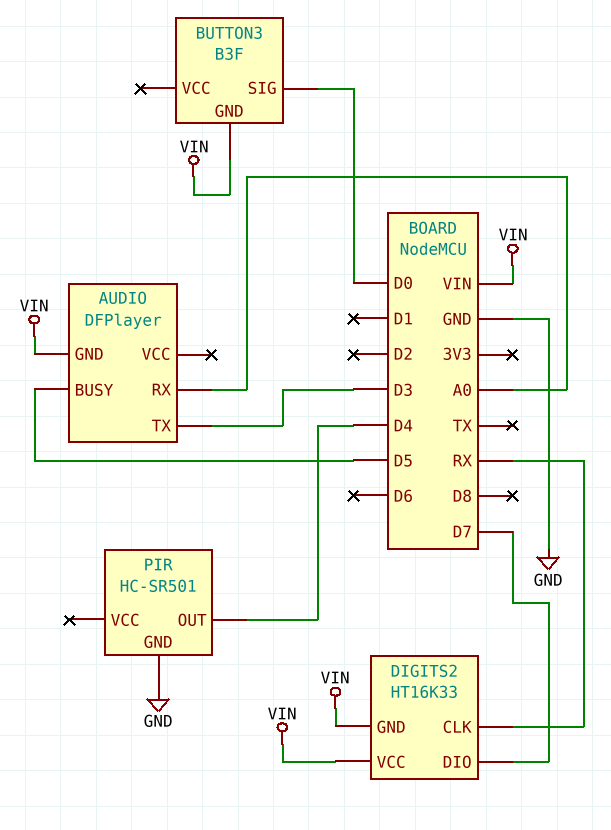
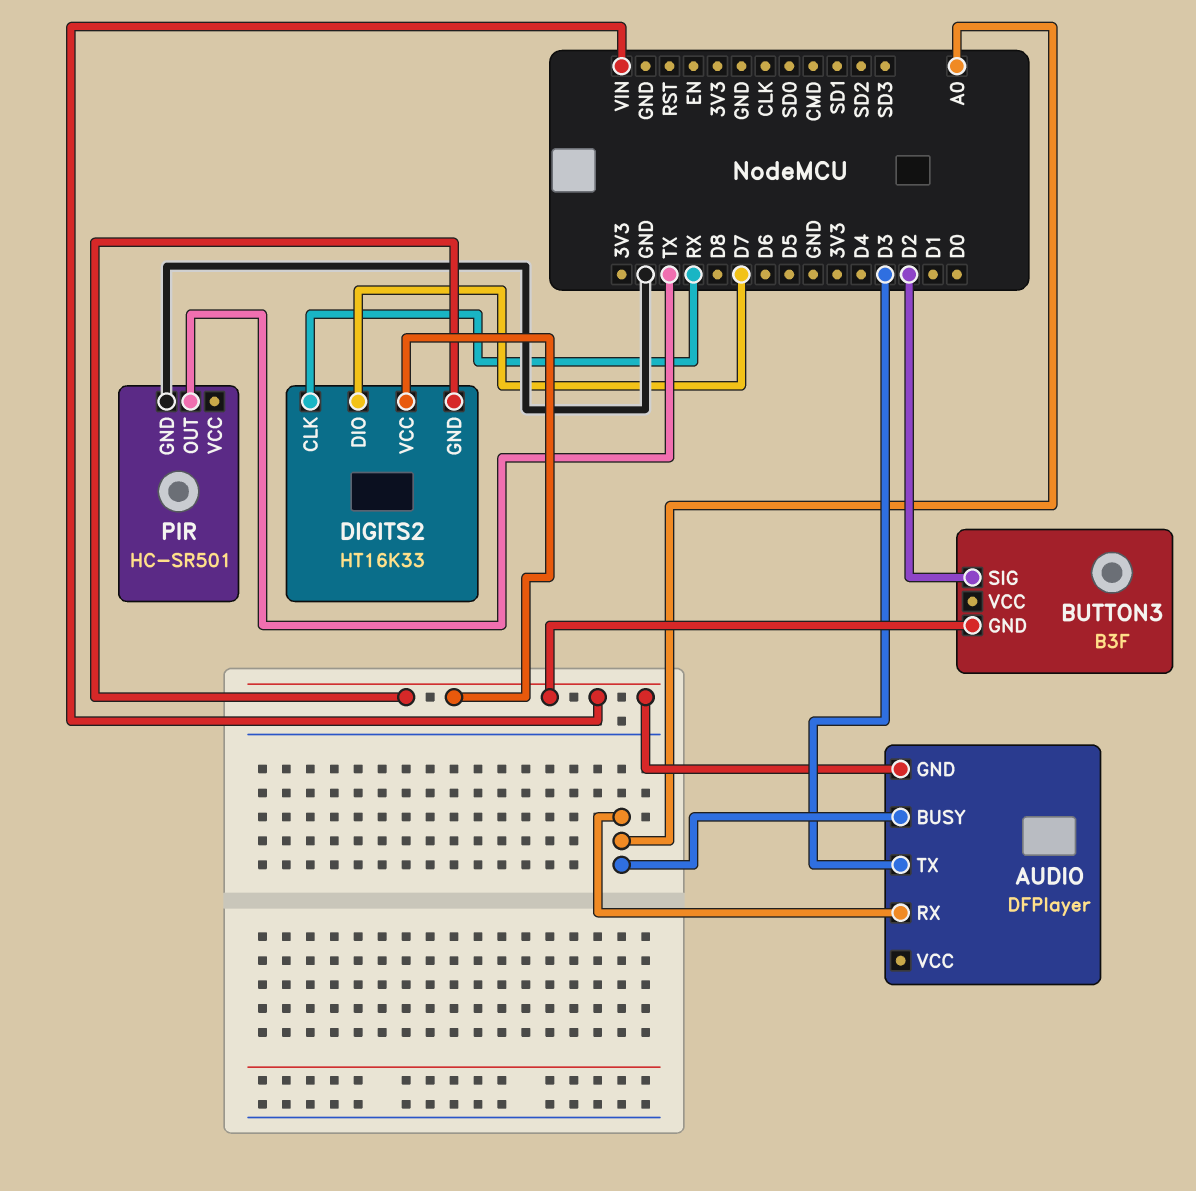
AUDIO pin BUSY: D5 -> A0
BUTTON3 pin SIG: D0 -> D2
PIR pin OUT: D4 -> TX

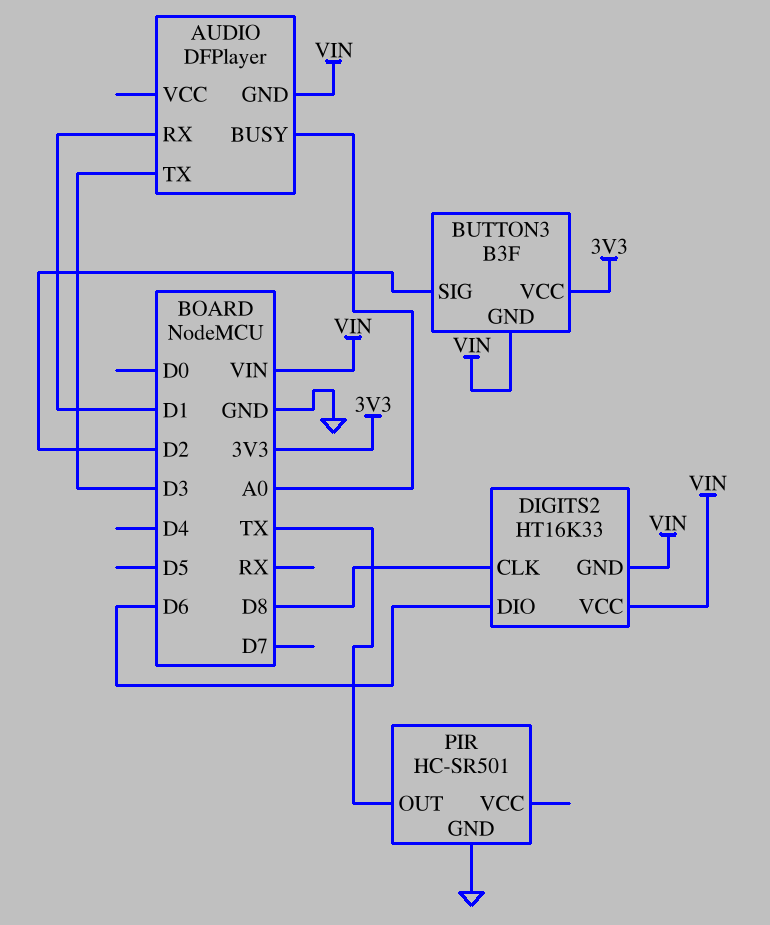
AUDIO pin RX: A0 -> D1
BUTTON3 pin VCC: none -> 3V3
DIGITS2 pin CLK: RX -> D8
DIGITS2 pin DIO: D7 -> D6

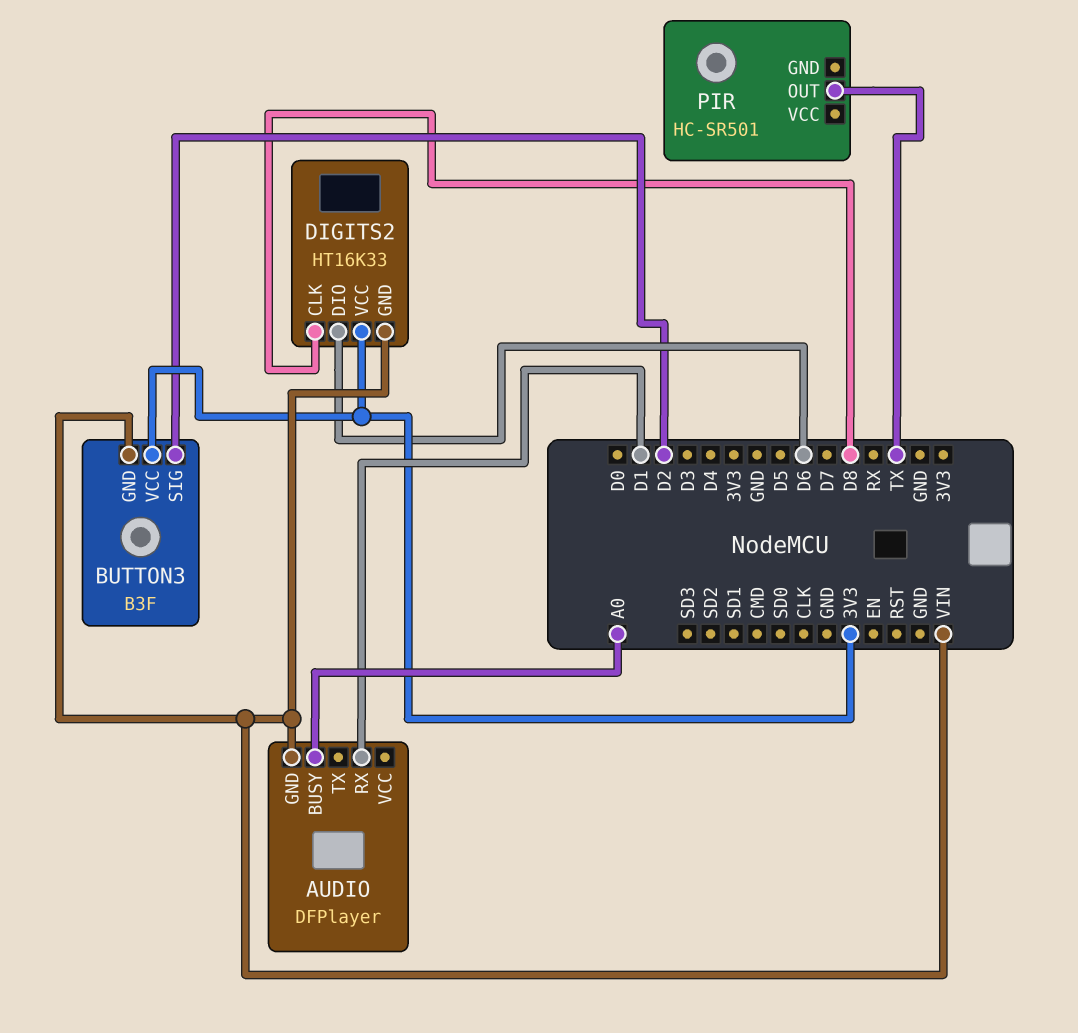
AUDIO pin TX: D3 -> none
DIGITS2 pin VCC: VIN -> 3V3
PIR pin GND: GND -> none

